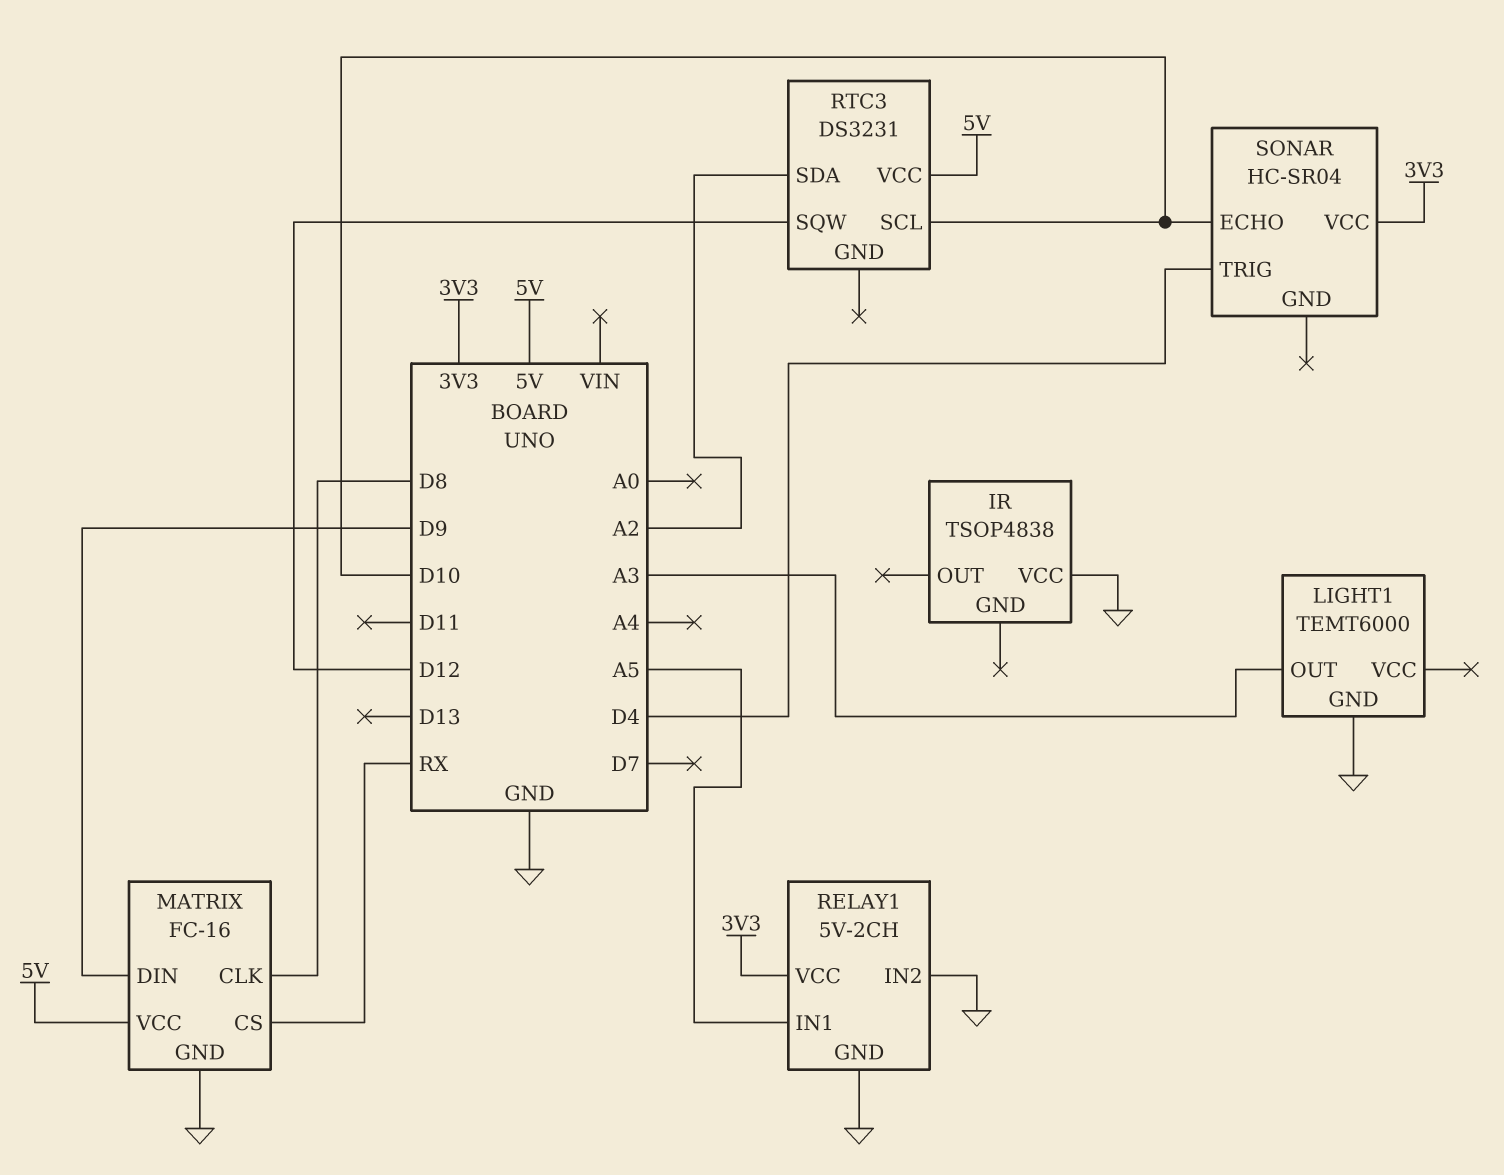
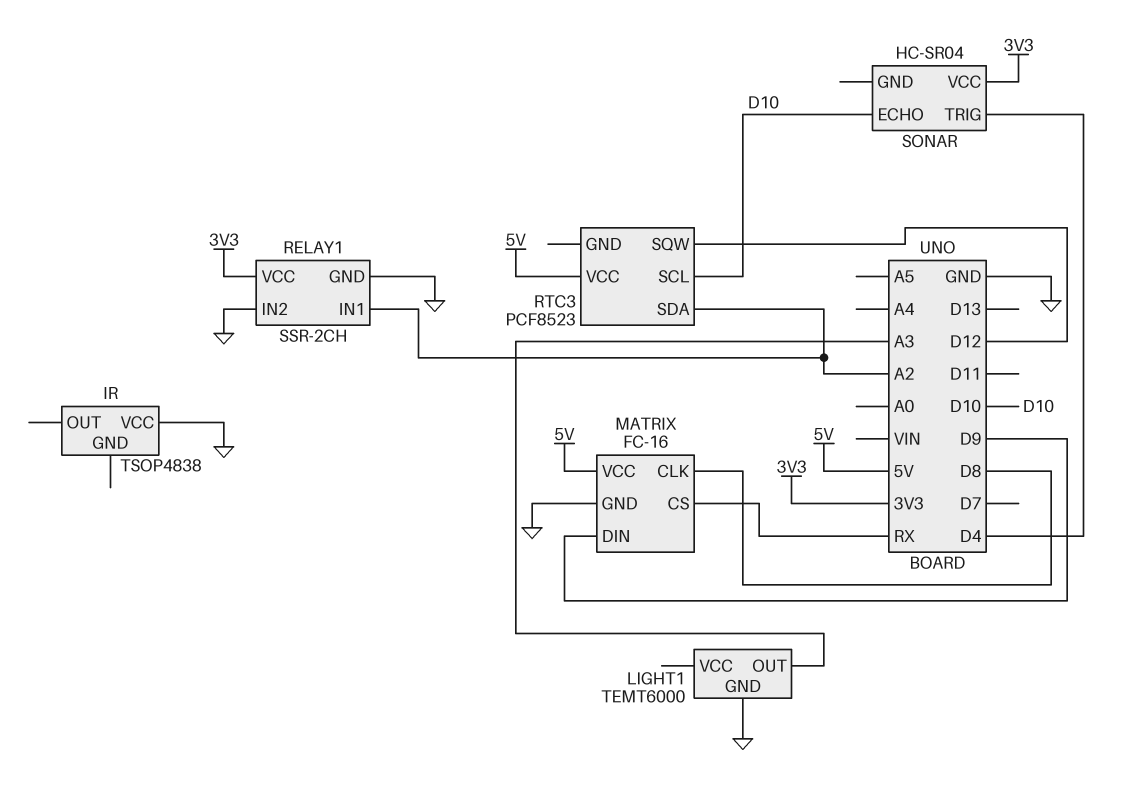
RELAY1: 5V-2CH -> SSR-2CH
RELAY1 pin IN1: A5 -> A2
RTC3: DS3231 -> PCF8523

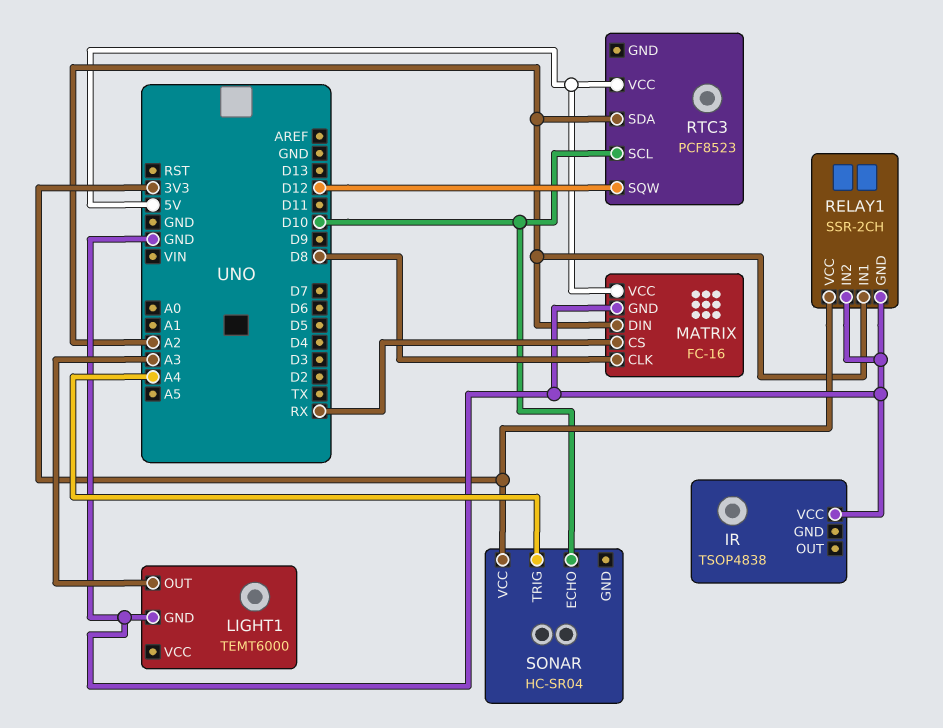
MATRIX pin DIN: D9 -> A2
SONAR pin TRIG: D4 -> A4

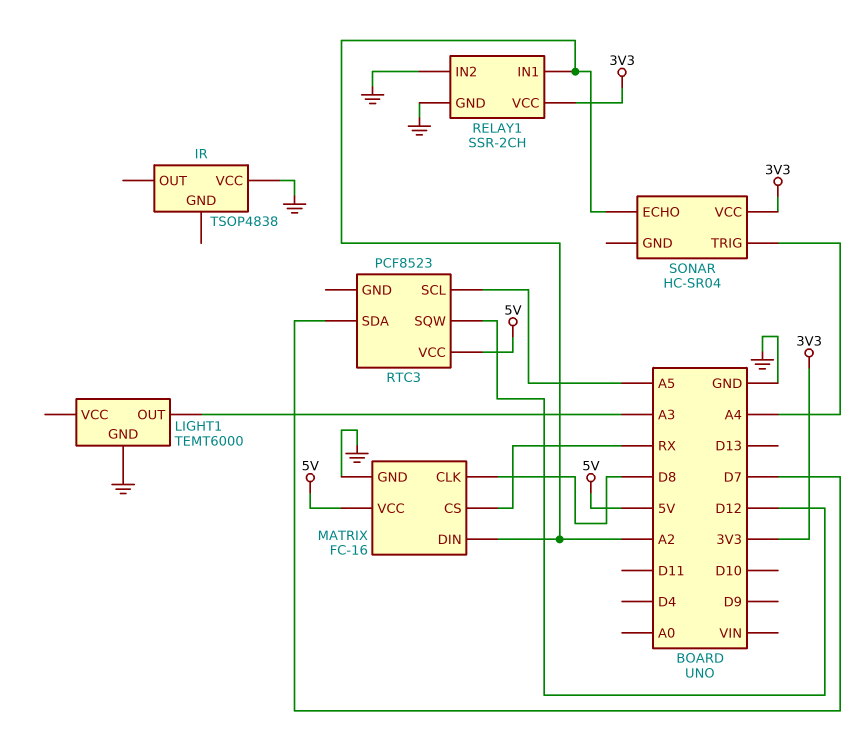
RTC3 pin SCL: D10 -> A5
RTC3 pin SDA: A2 -> D7
SONAR pin ECHO: D10 -> A2

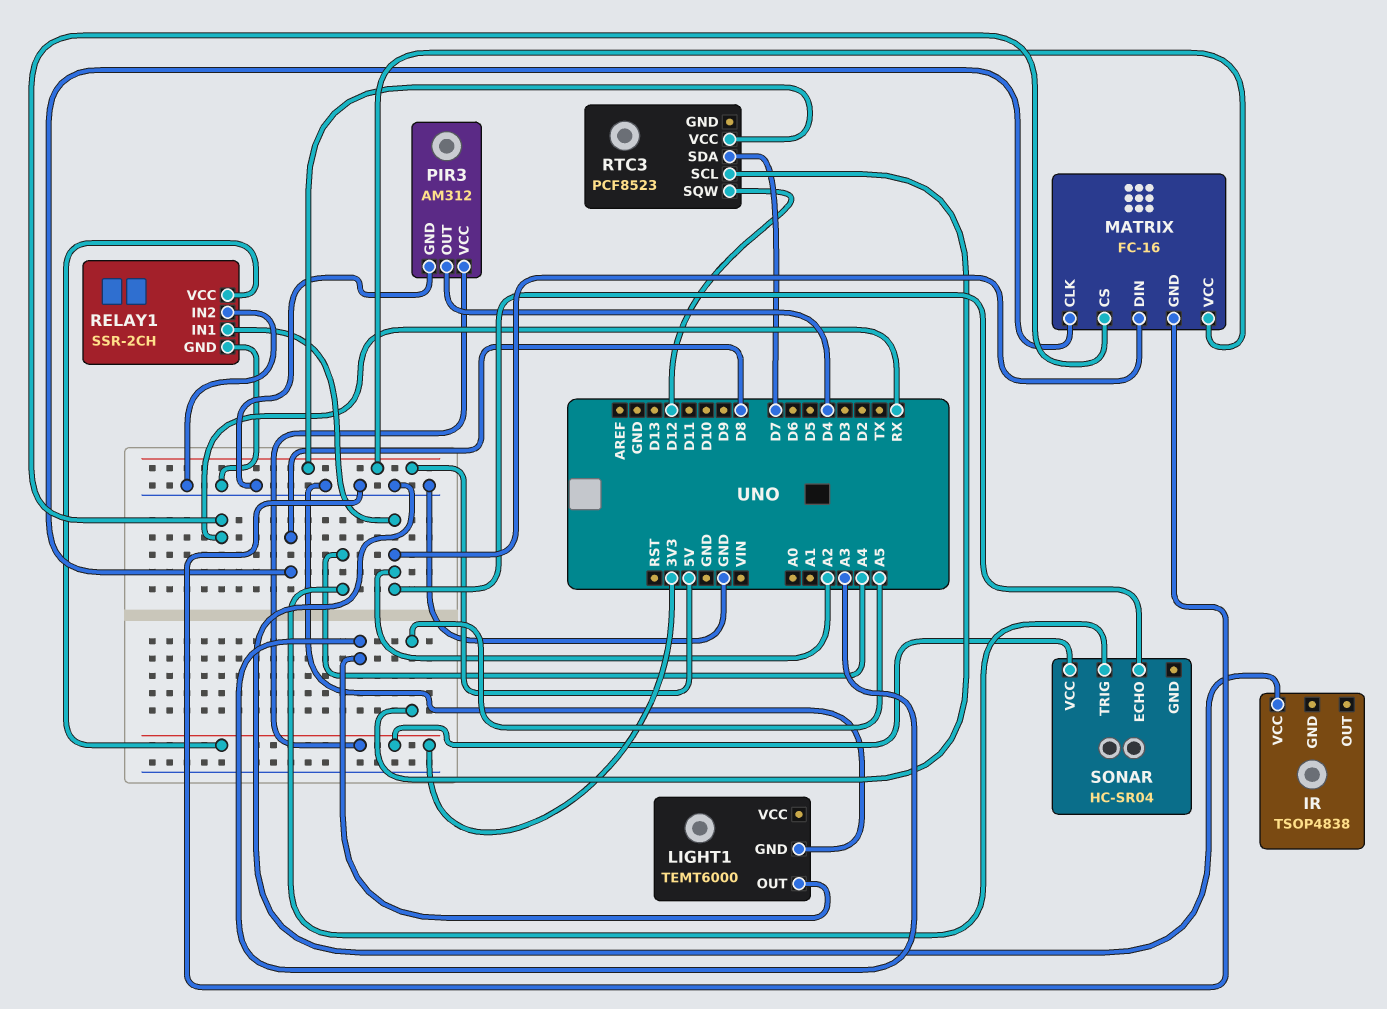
PIR3: none -> AM312
PIR3 pin GND: none -> GND
PIR3 pin OUT: none -> D4
PIR3 pin VCC: none -> 3V3

